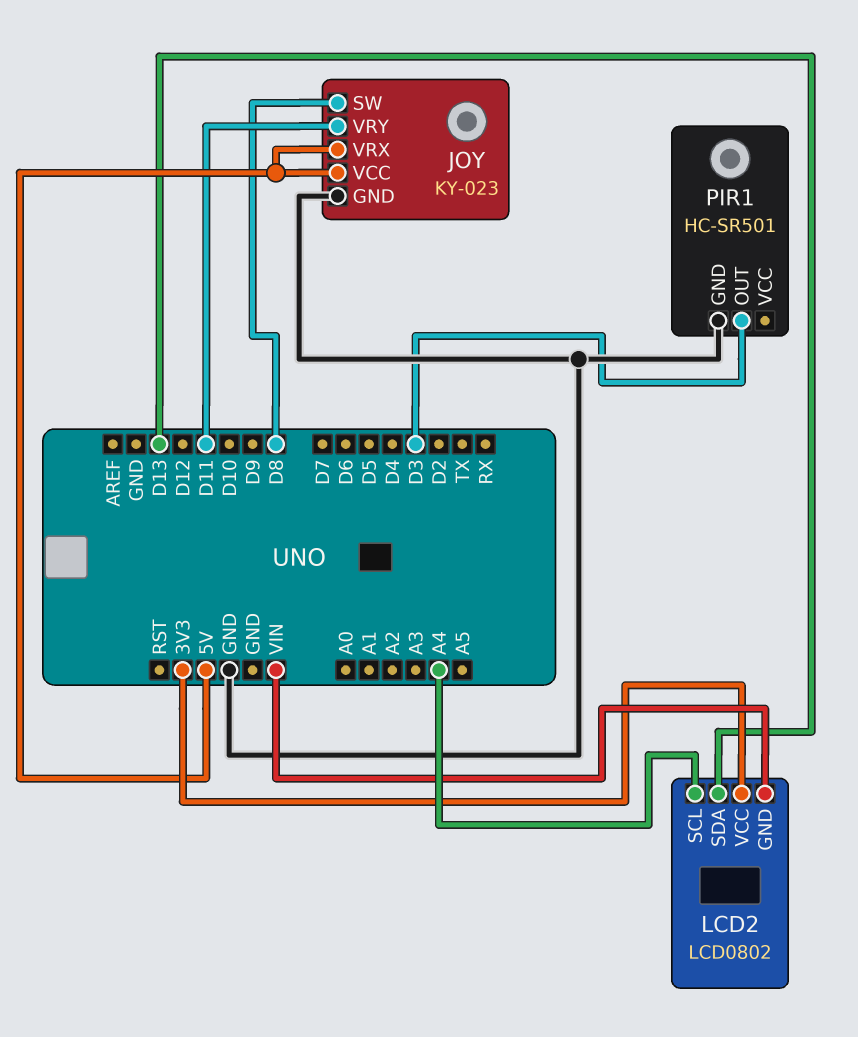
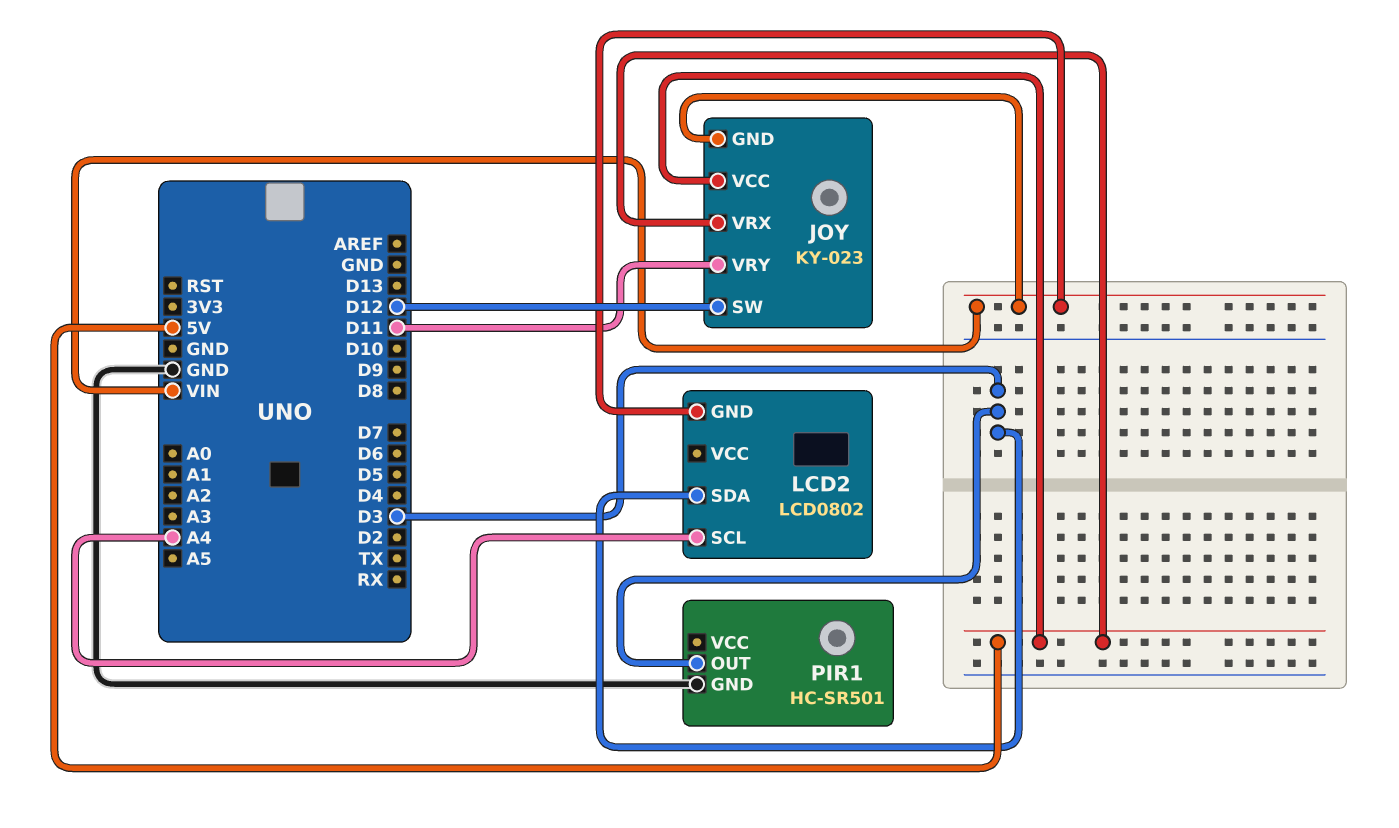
JOY pin GND: GND -> VIN
JOY pin SW: D8 -> D12
LCD2 pin SDA: D13 -> D3
LCD2 pin VCC: 3V3 -> none

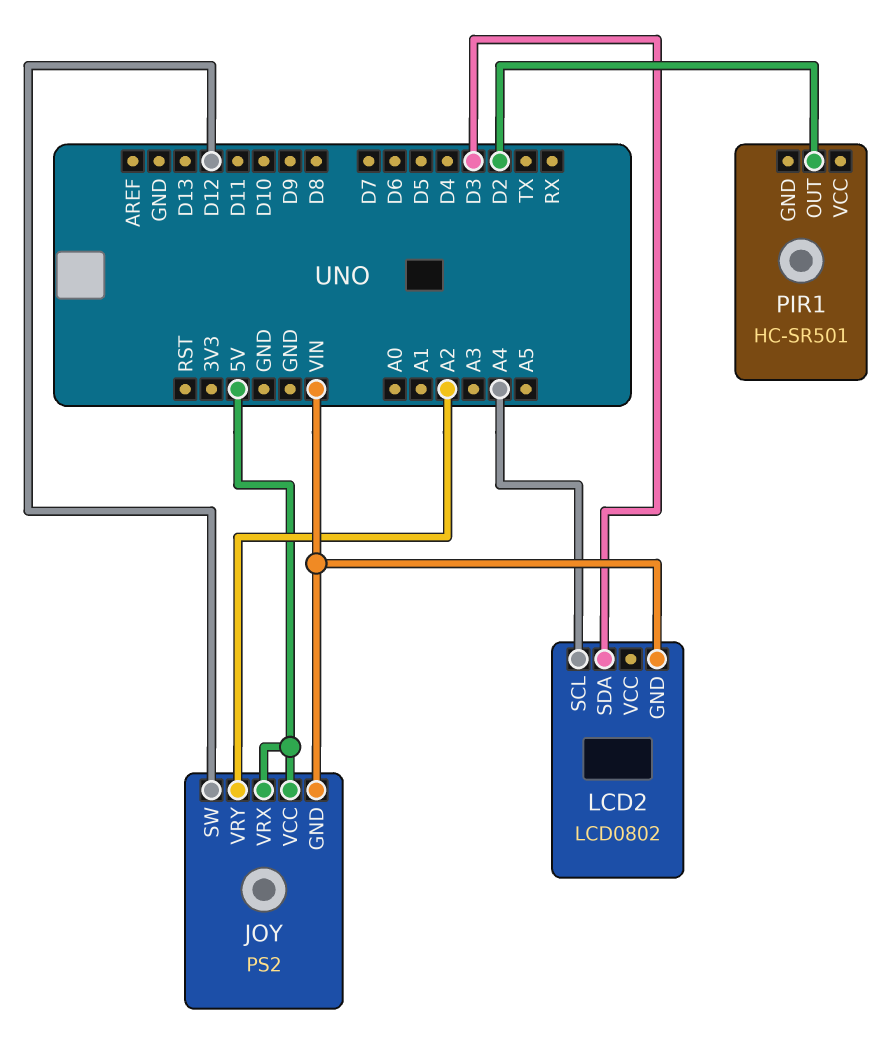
JOY: KY-023 -> PS2
JOY pin VRY: D11 -> A2
PIR1 pin GND: GND -> none
PIR1 pin OUT: D3 -> D2

